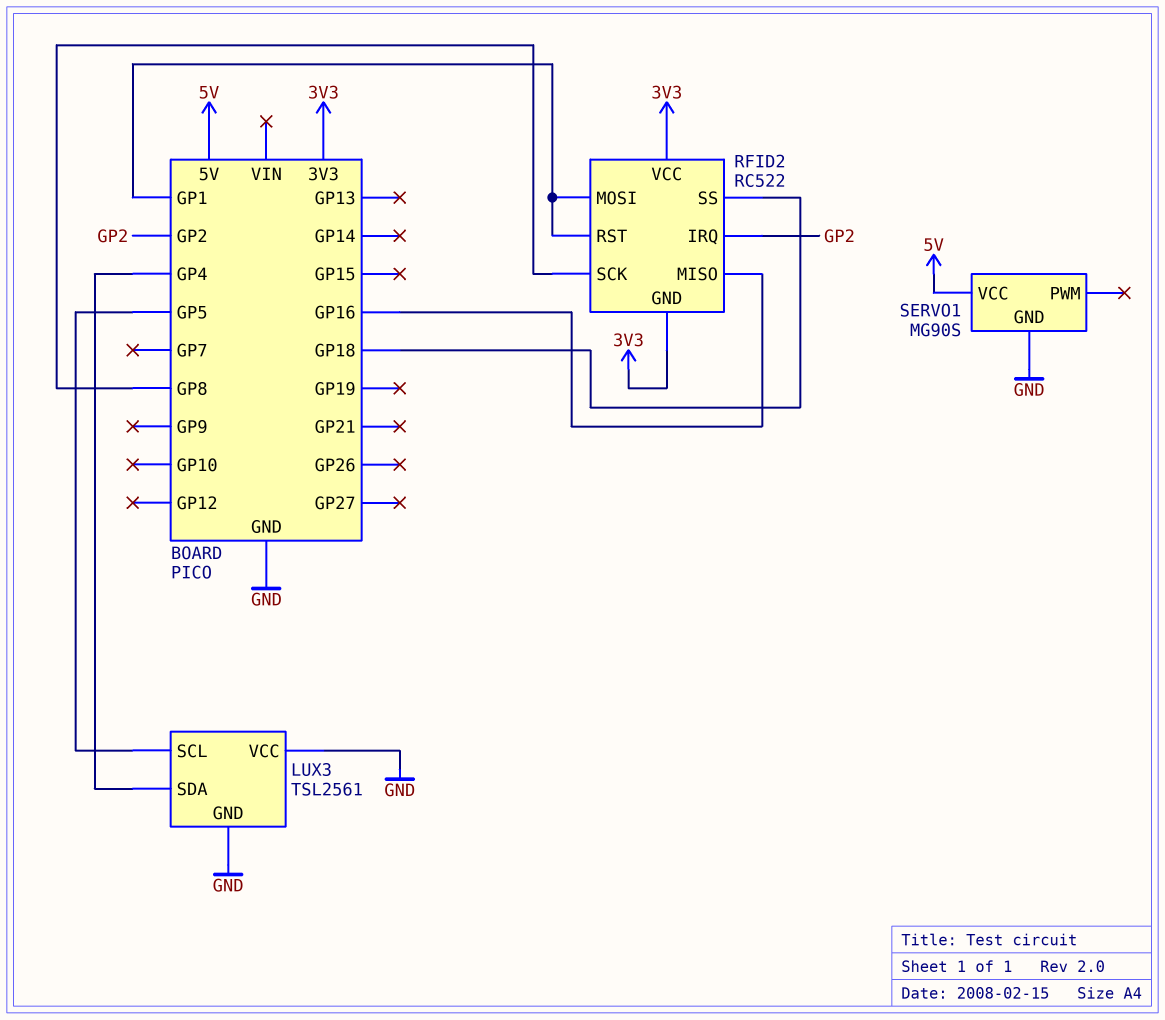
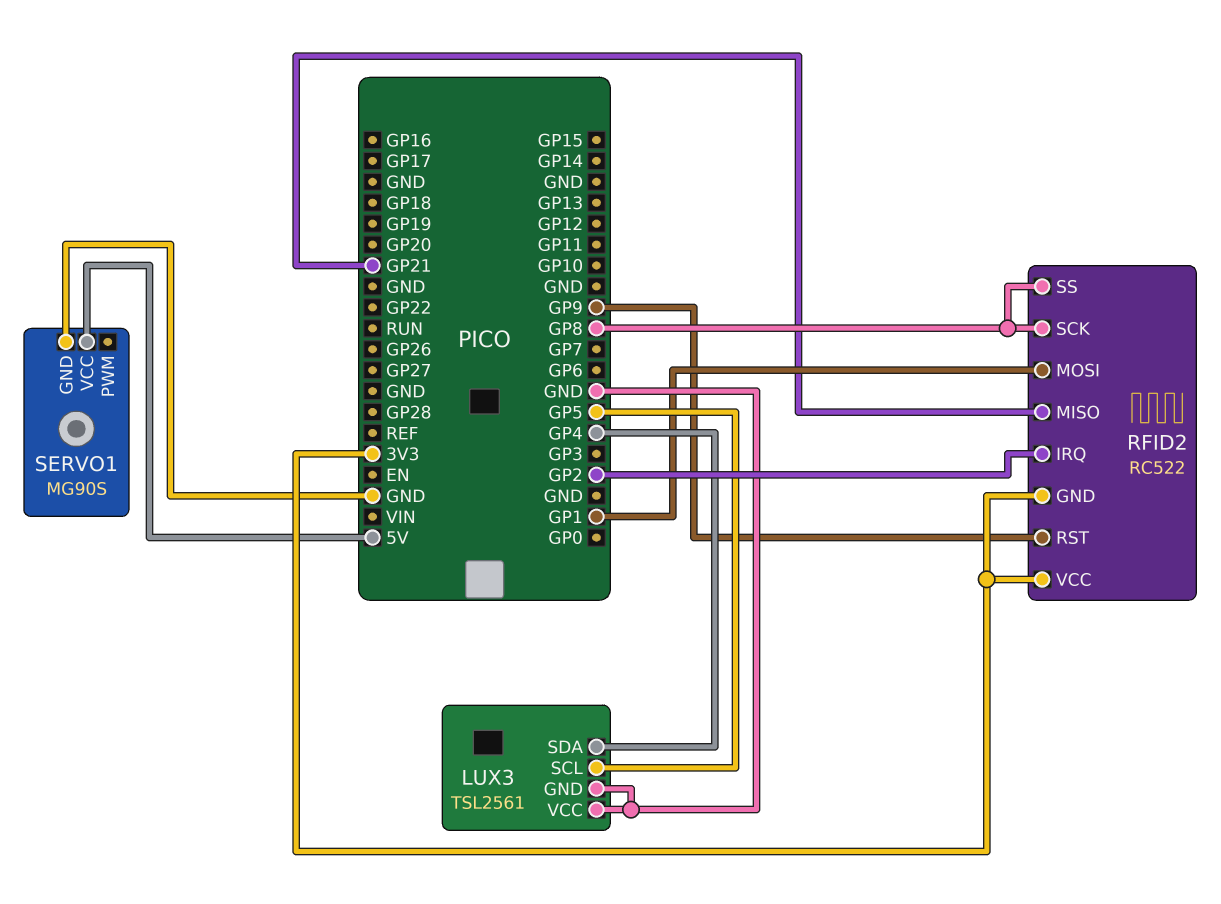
RFID2 pin MISO: GP16 -> GP21
RFID2 pin RST: GP1 -> GP9
RFID2 pin SS: GP18 -> GP8

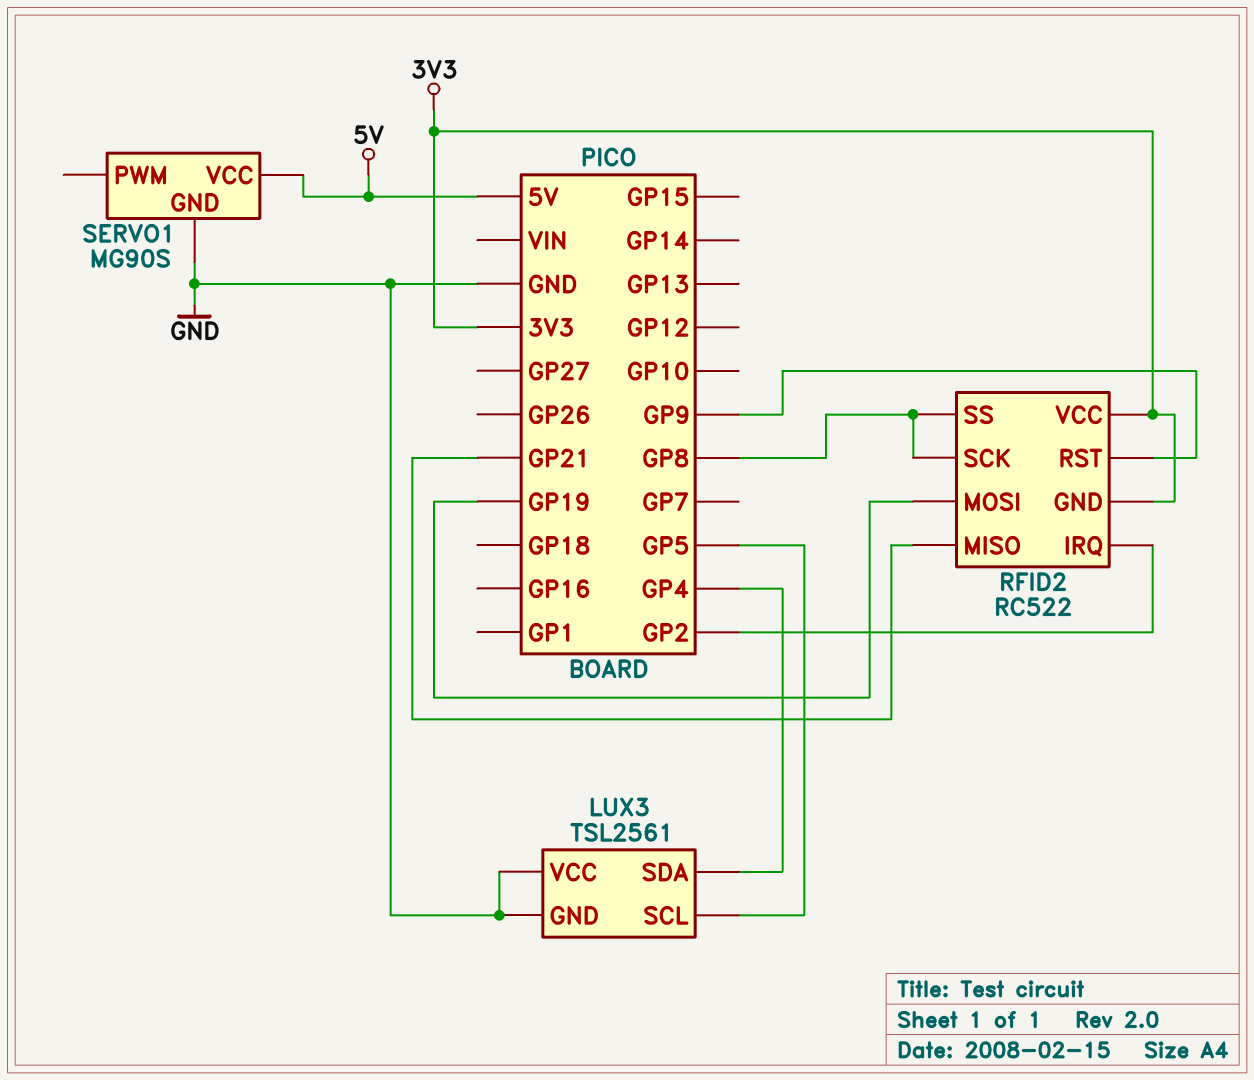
RFID2 pin MOSI: GP1 -> GP19

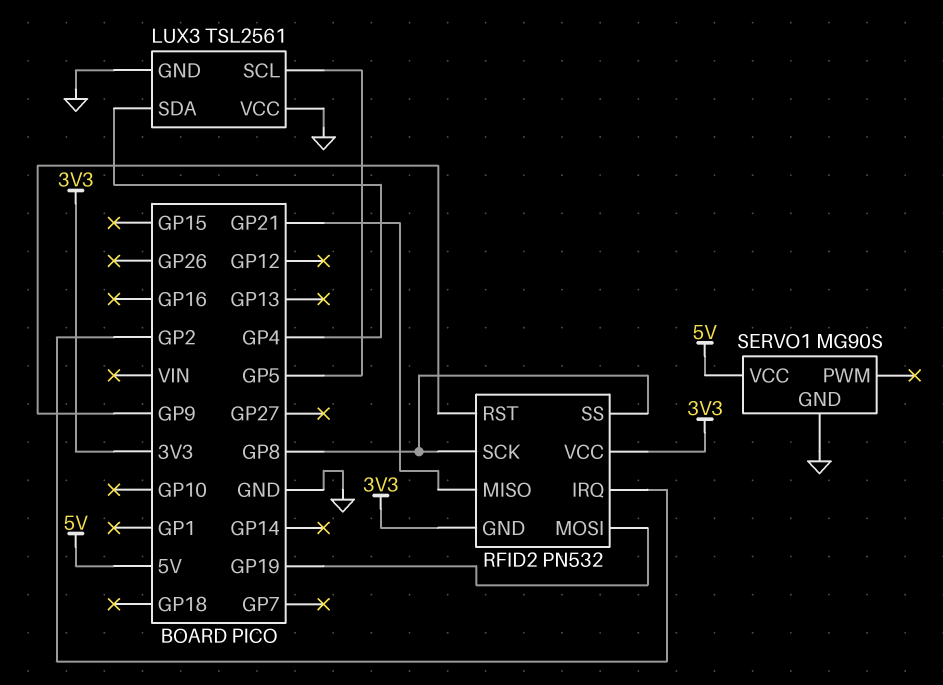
RFID2: RC522 -> PN532

